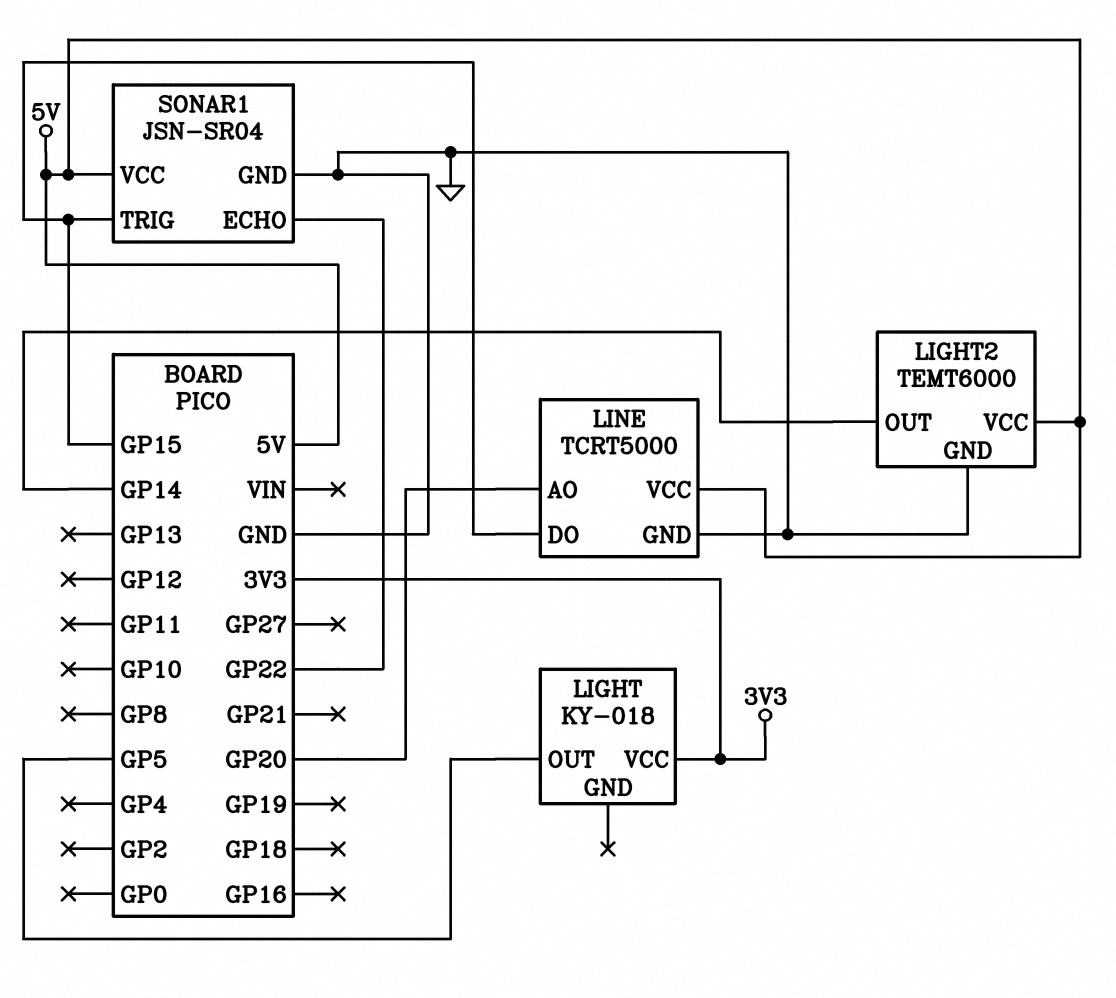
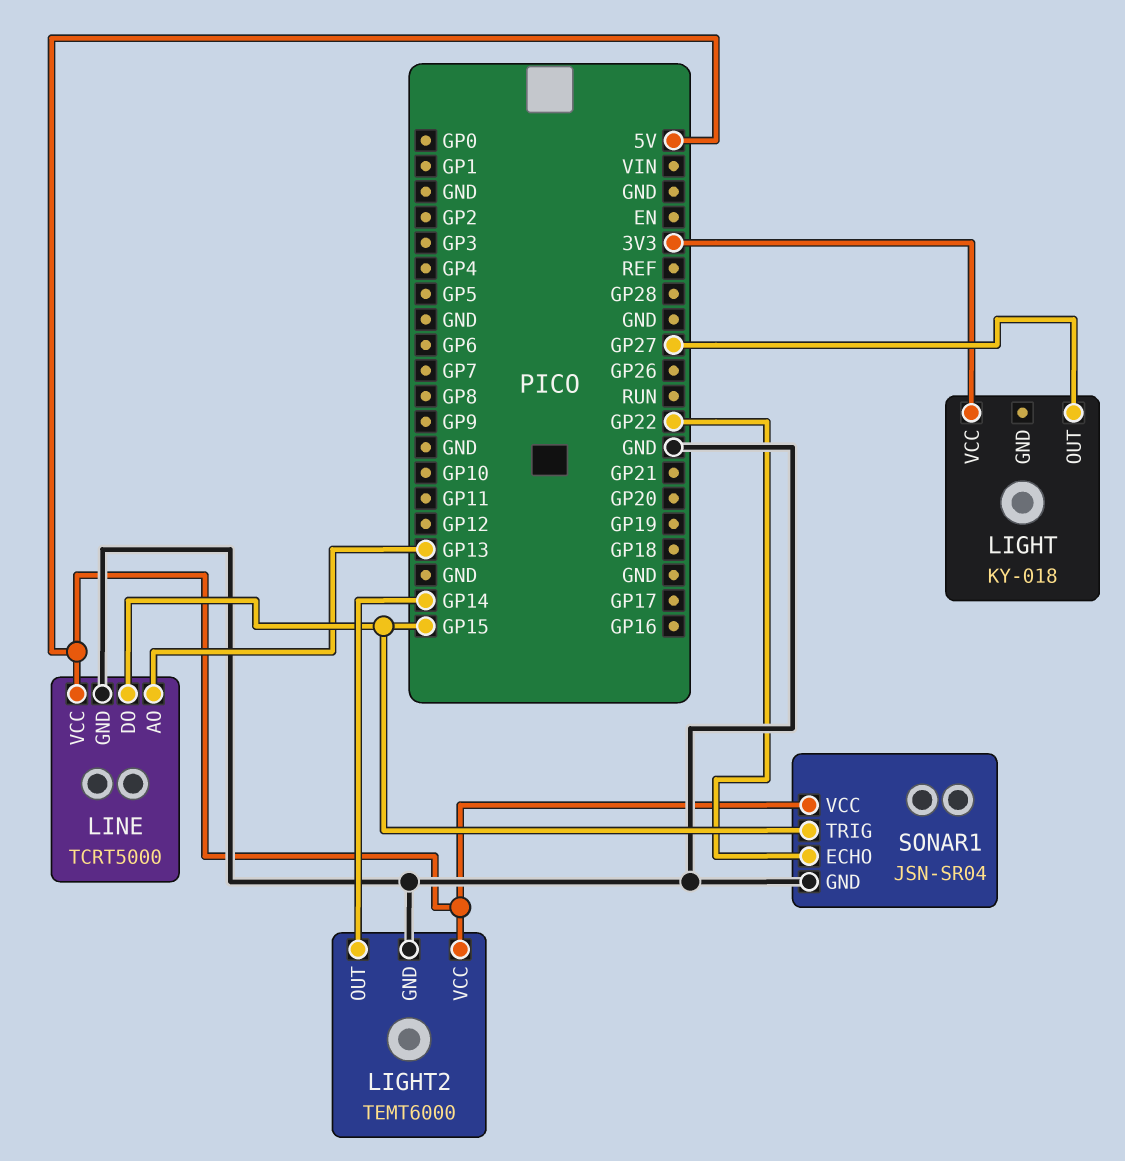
LIGHT pin OUT: GP5 -> GP27
LINE pin AO: GP20 -> GP13

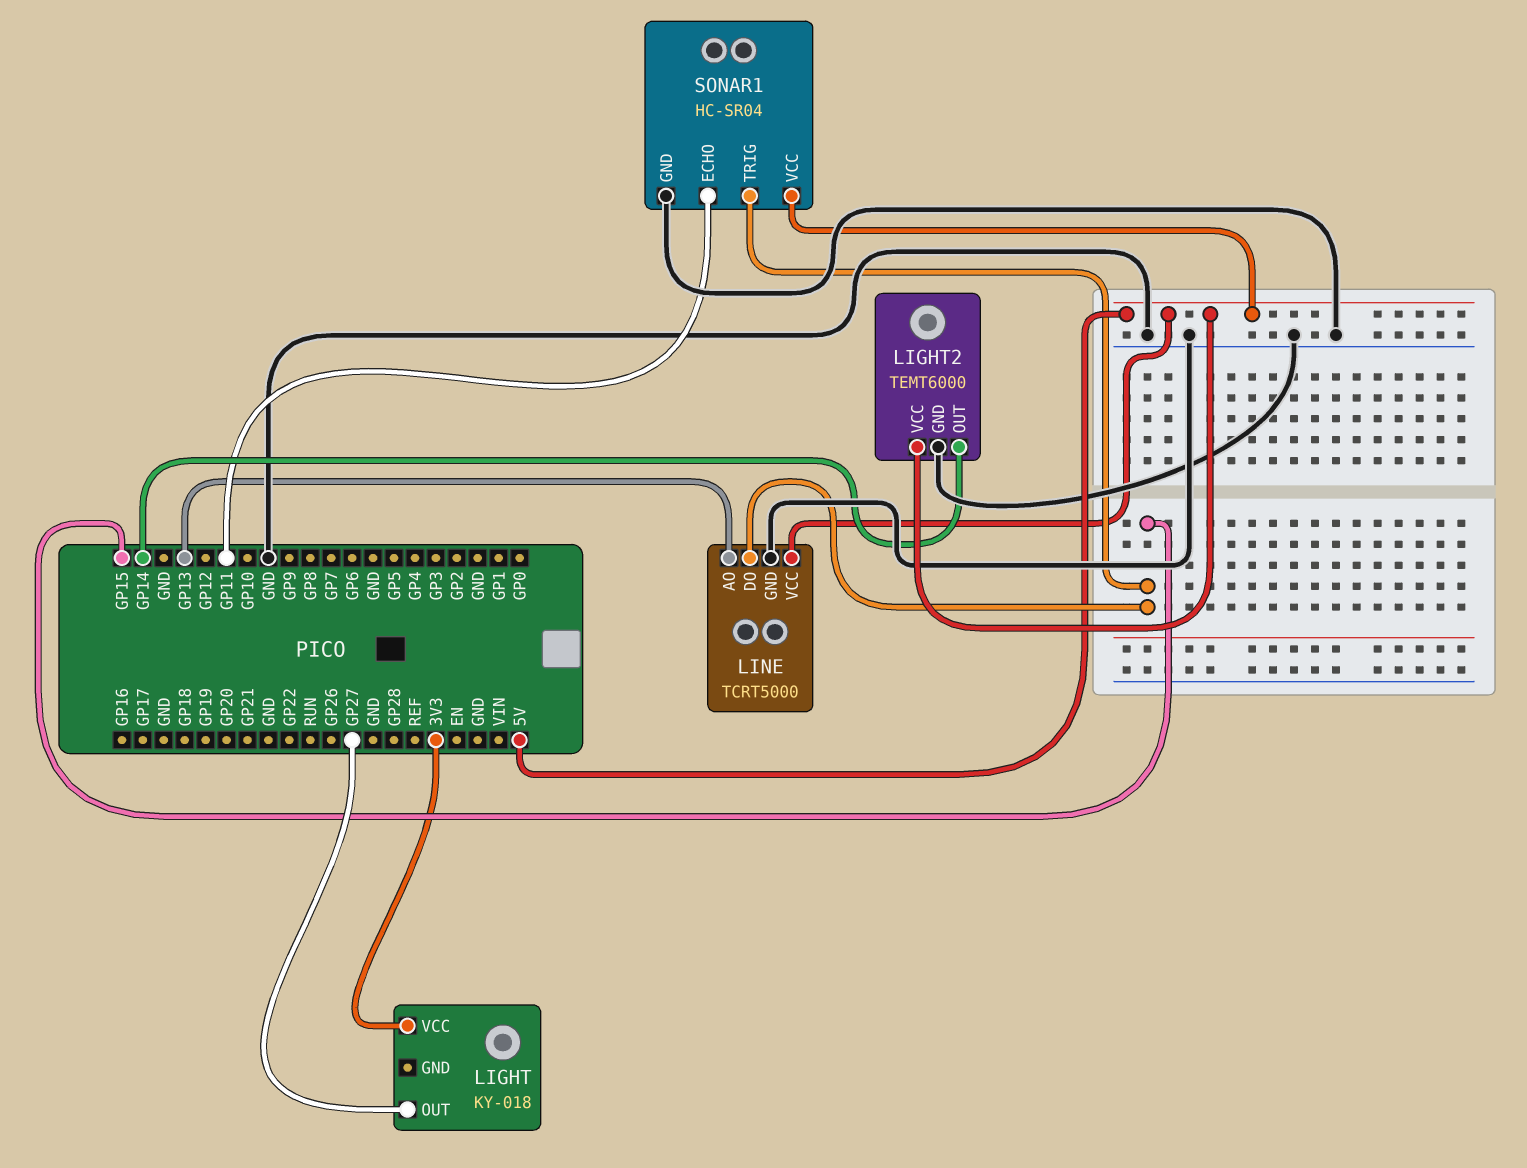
SONAR1: JSN-SR04 -> HC-SR04
SONAR1 pin ECHO: GP22 -> GP11

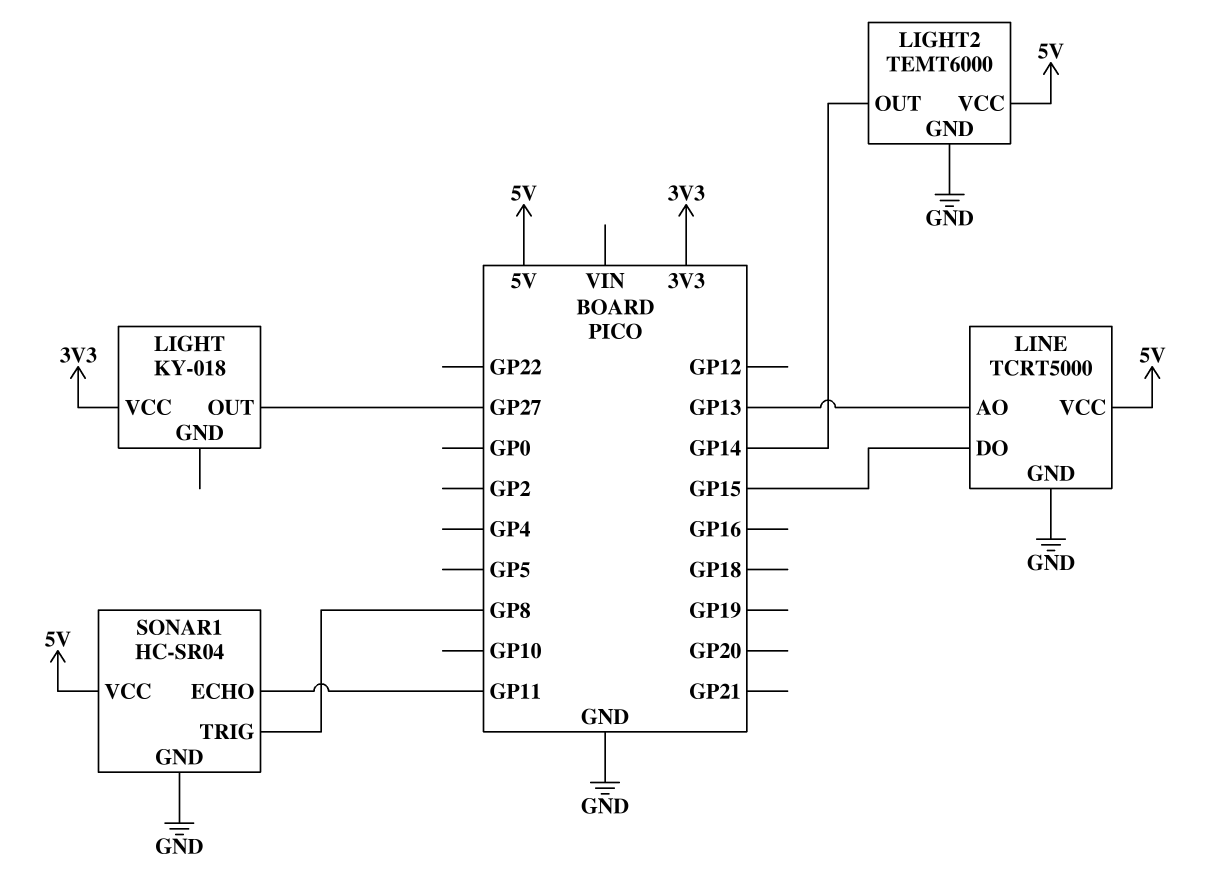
SONAR1 pin TRIG: GP15 -> GP8

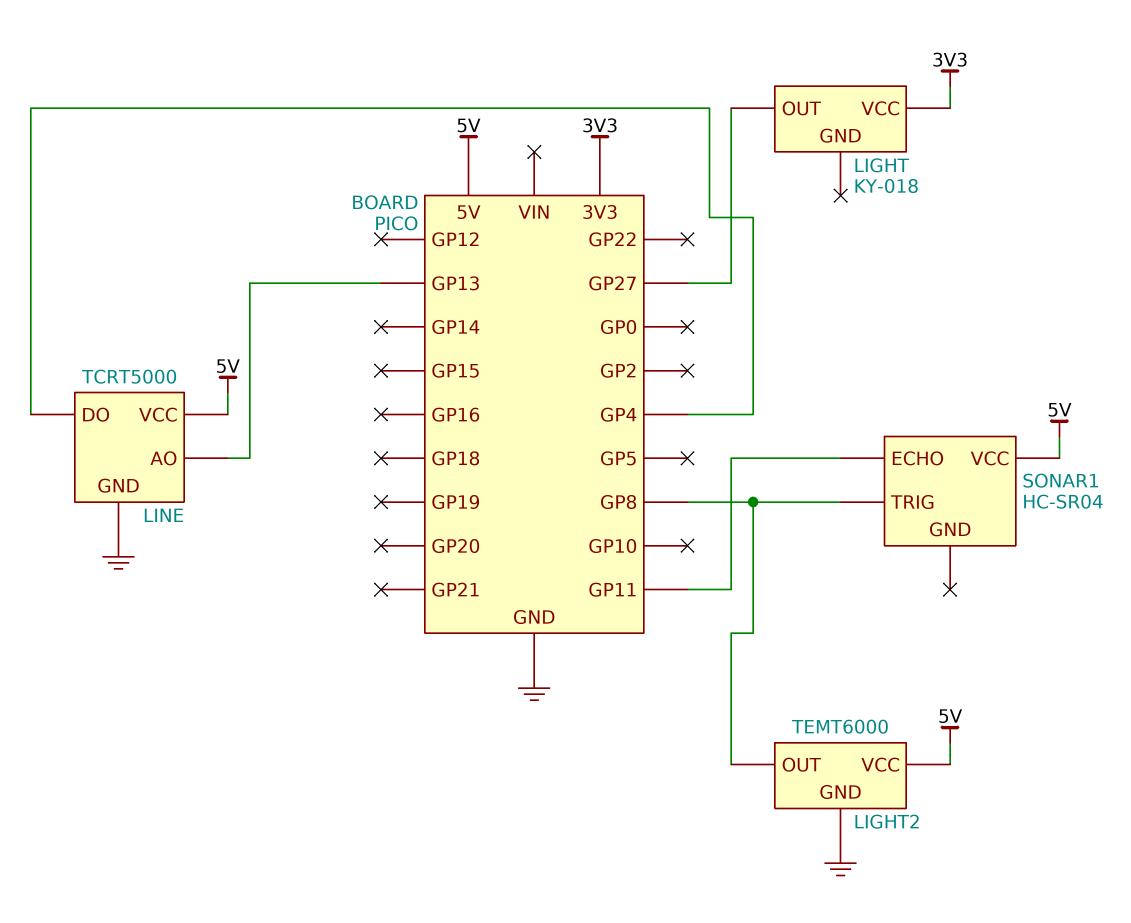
LIGHT2 pin OUT: GP14 -> GP8
LINE pin DO: GP15 -> GP4
SONAR1 pin GND: GND -> none

